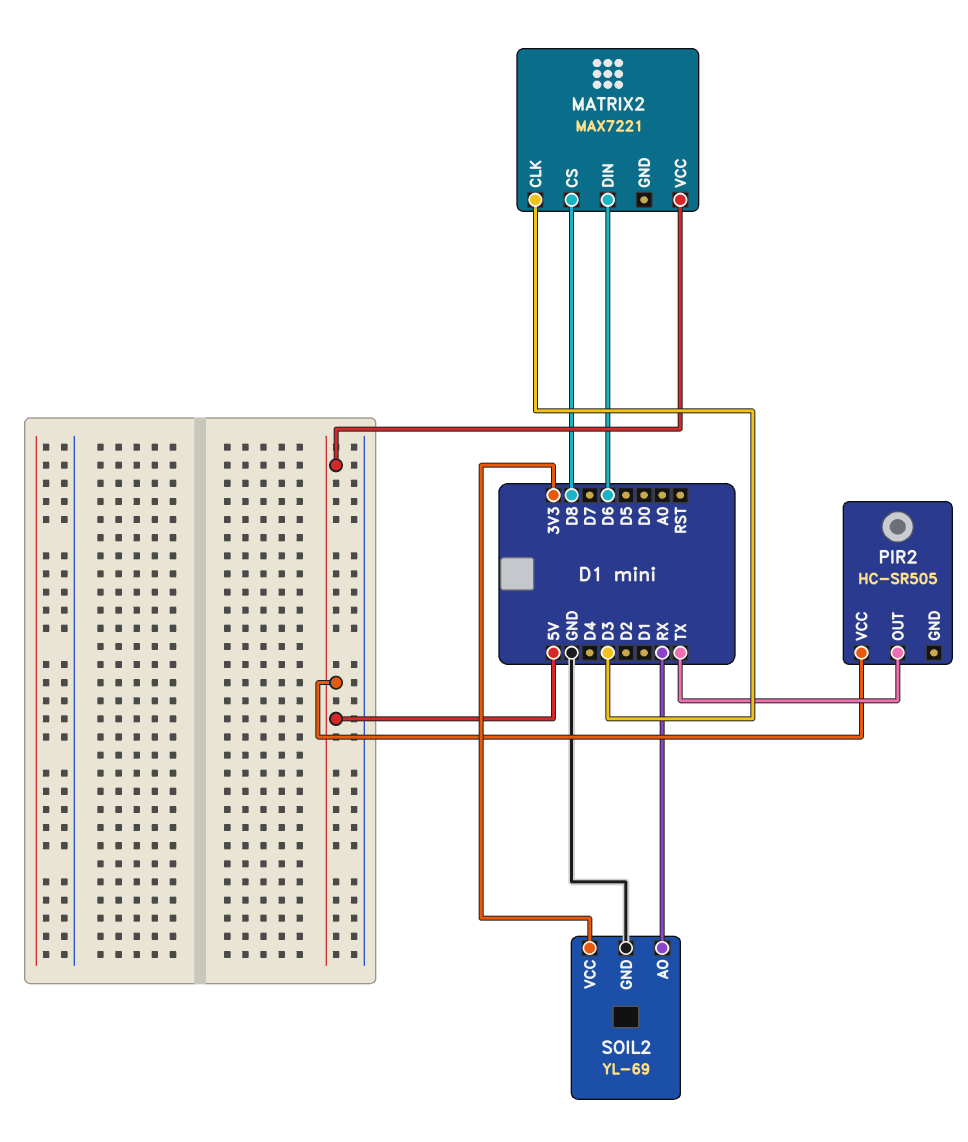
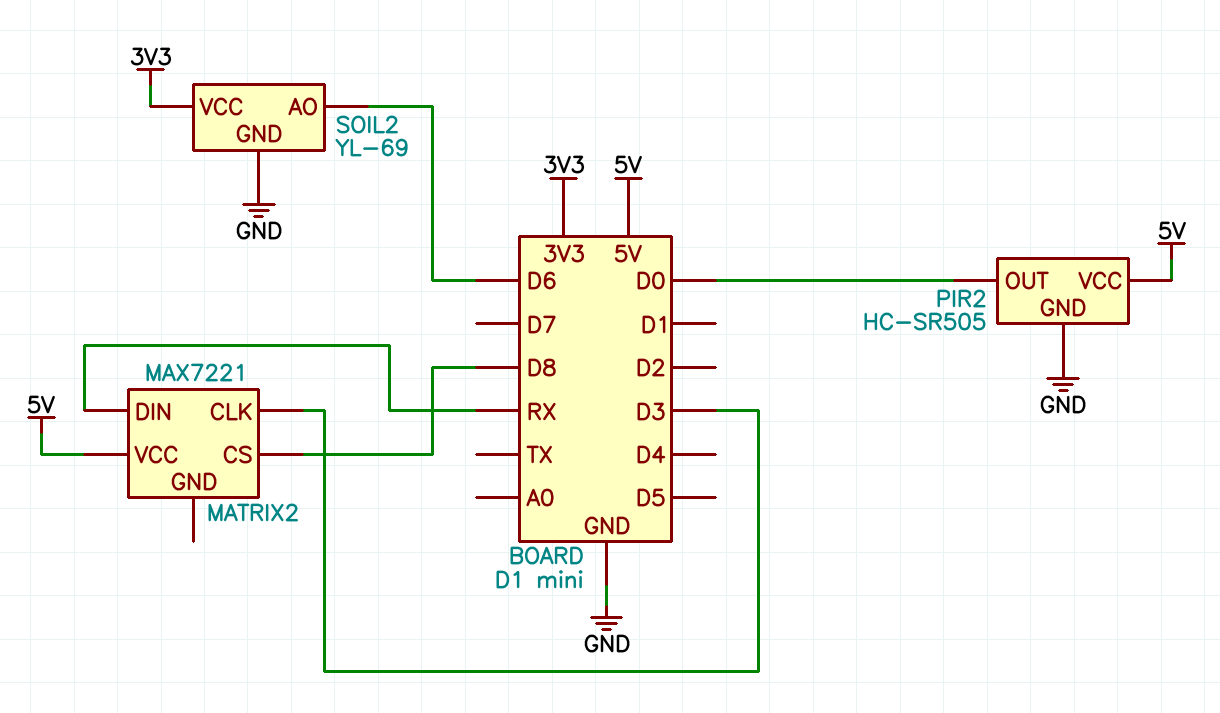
MATRIX2 pin DIN: D6 -> RX
PIR2 pin GND: none -> GND
PIR2 pin OUT: TX -> D0
SOIL2 pin AO: RX -> D6

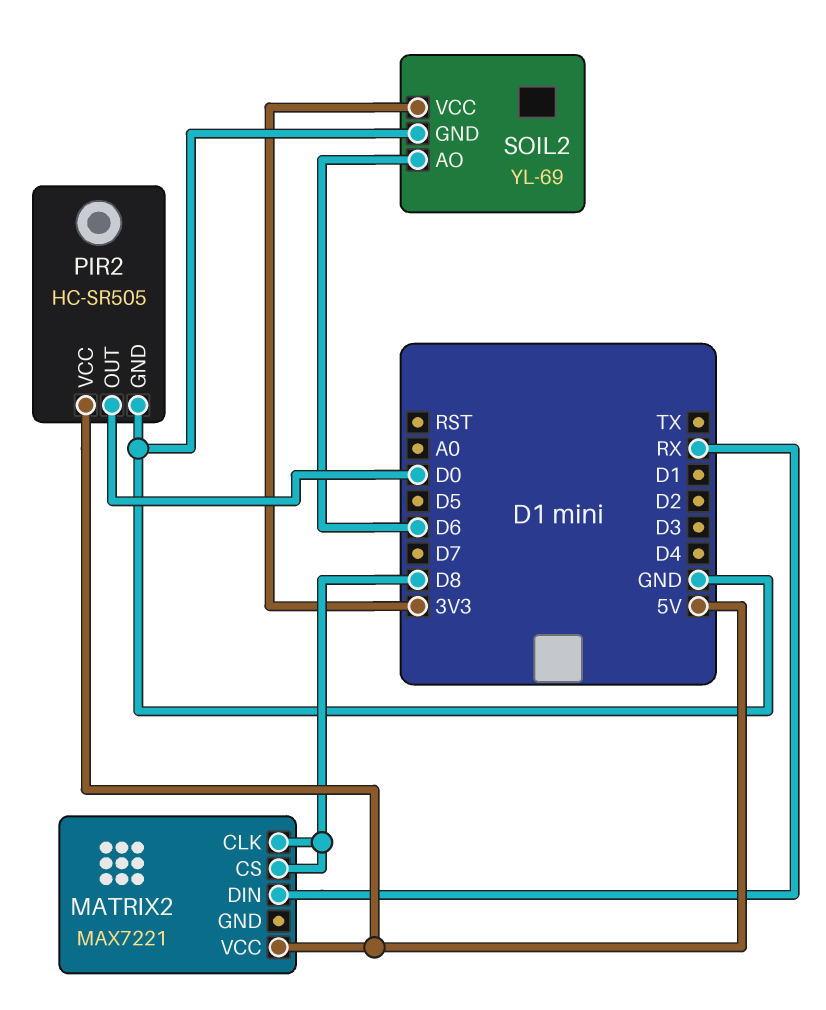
MATRIX2 pin CLK: D3 -> D8

